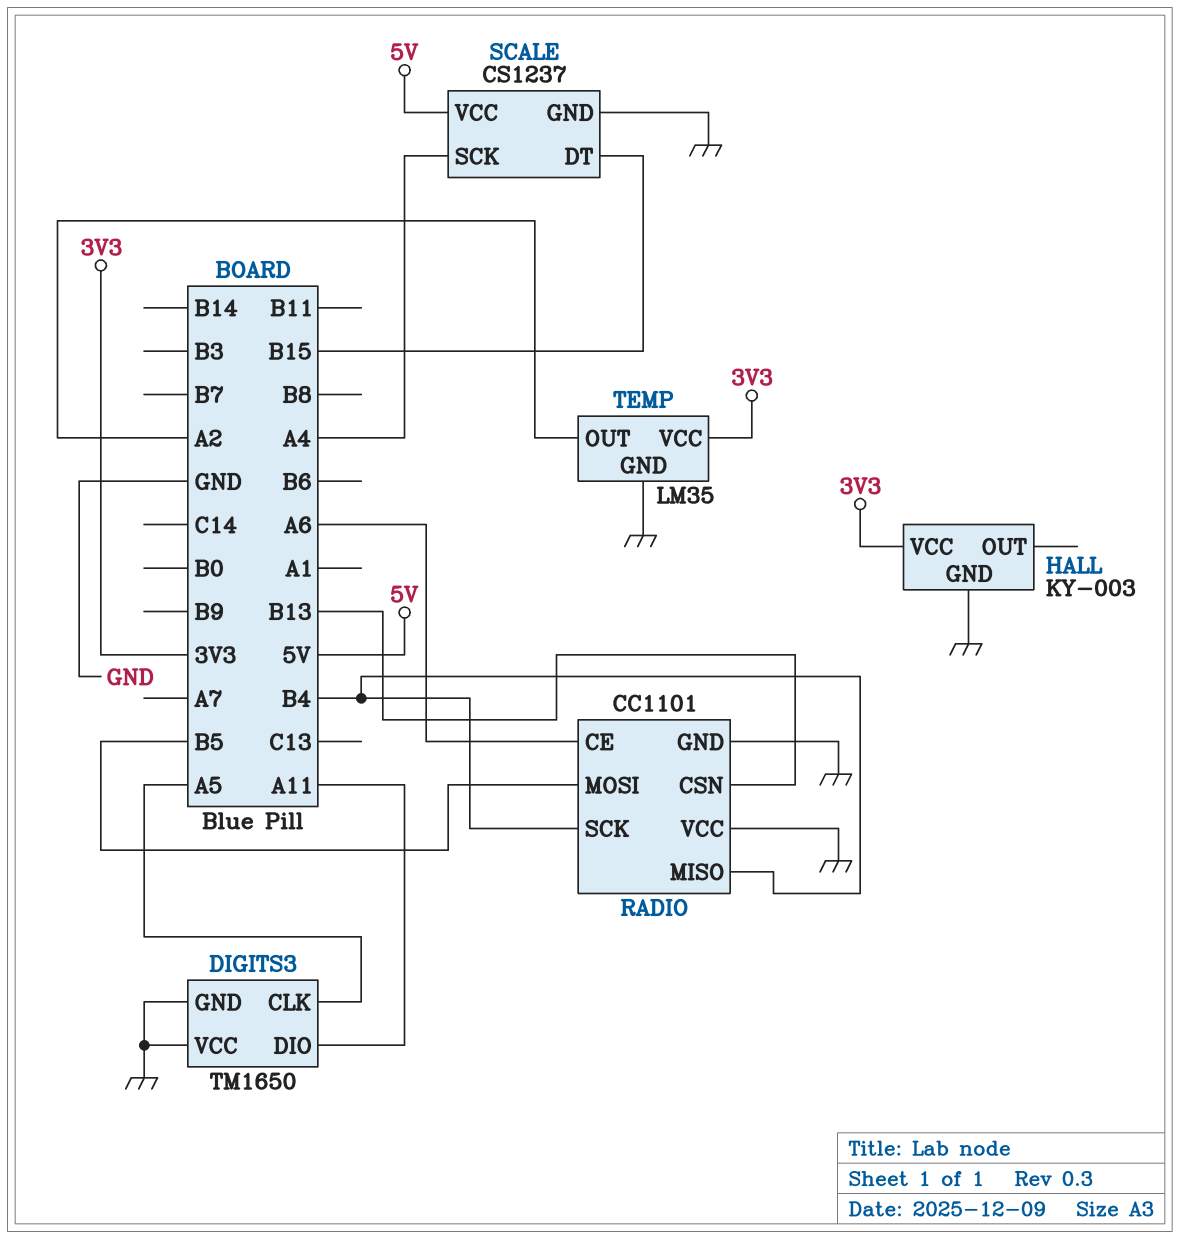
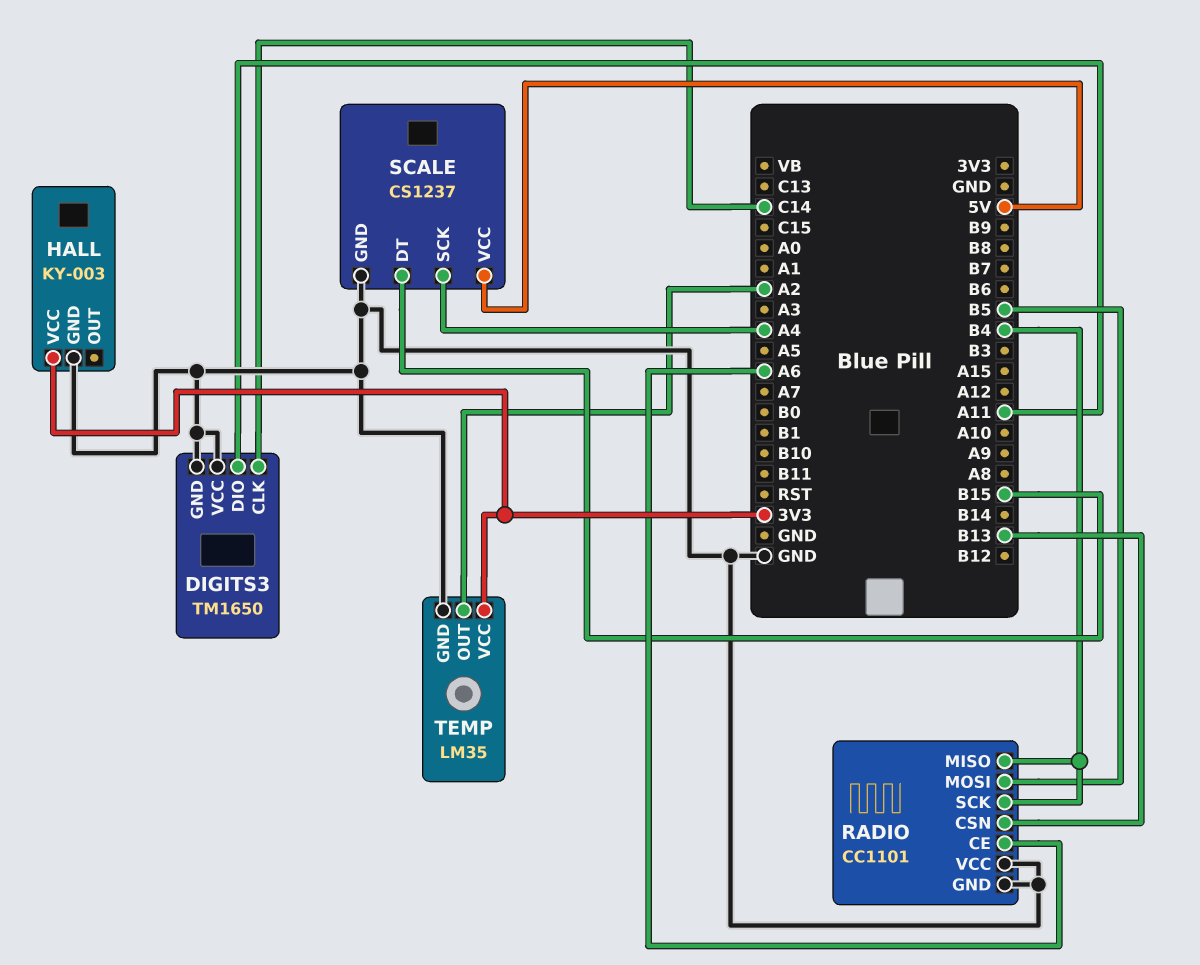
DIGITS3 pin CLK: A5 -> C14

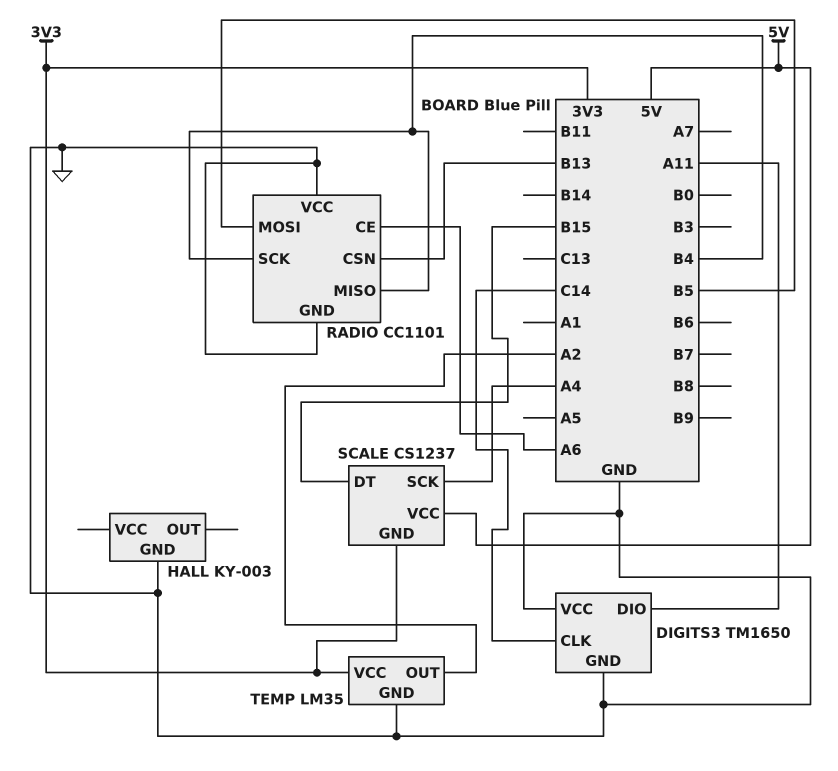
HALL pin VCC: 3V3 -> none
SCALE pin GND: GND -> 3V3

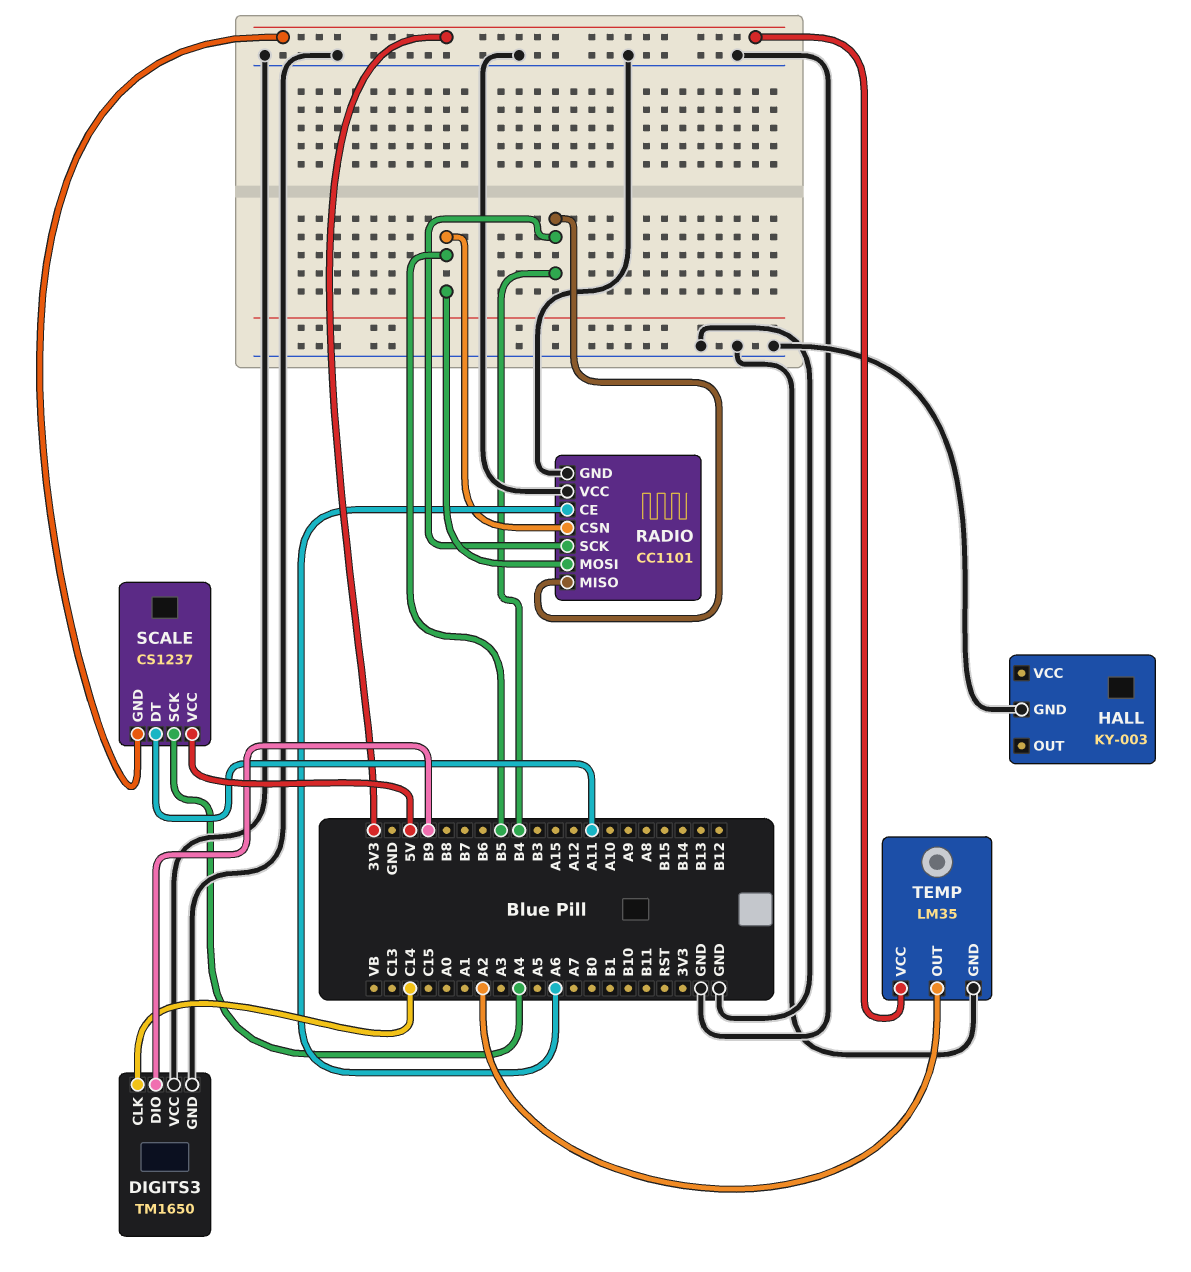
DIGITS3 pin DIO: A11 -> B9
RADIO pin CSN: B13 -> B5
SCALE pin DT: B15 -> A11

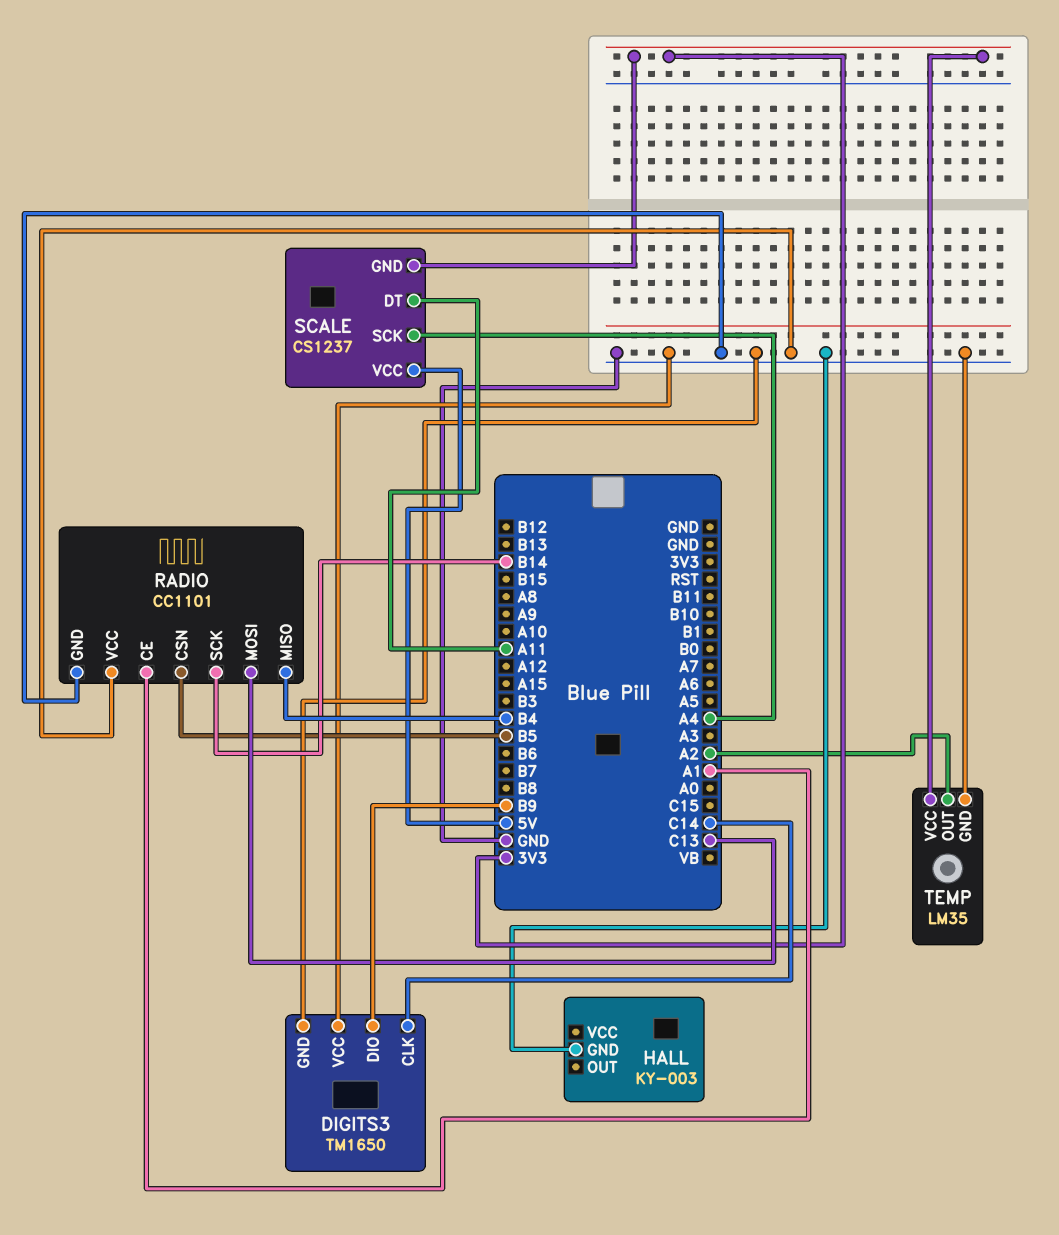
RADIO pin CE: A6 -> A1
RADIO pin MOSI: B5 -> C13
RADIO pin SCK: B4 -> B14

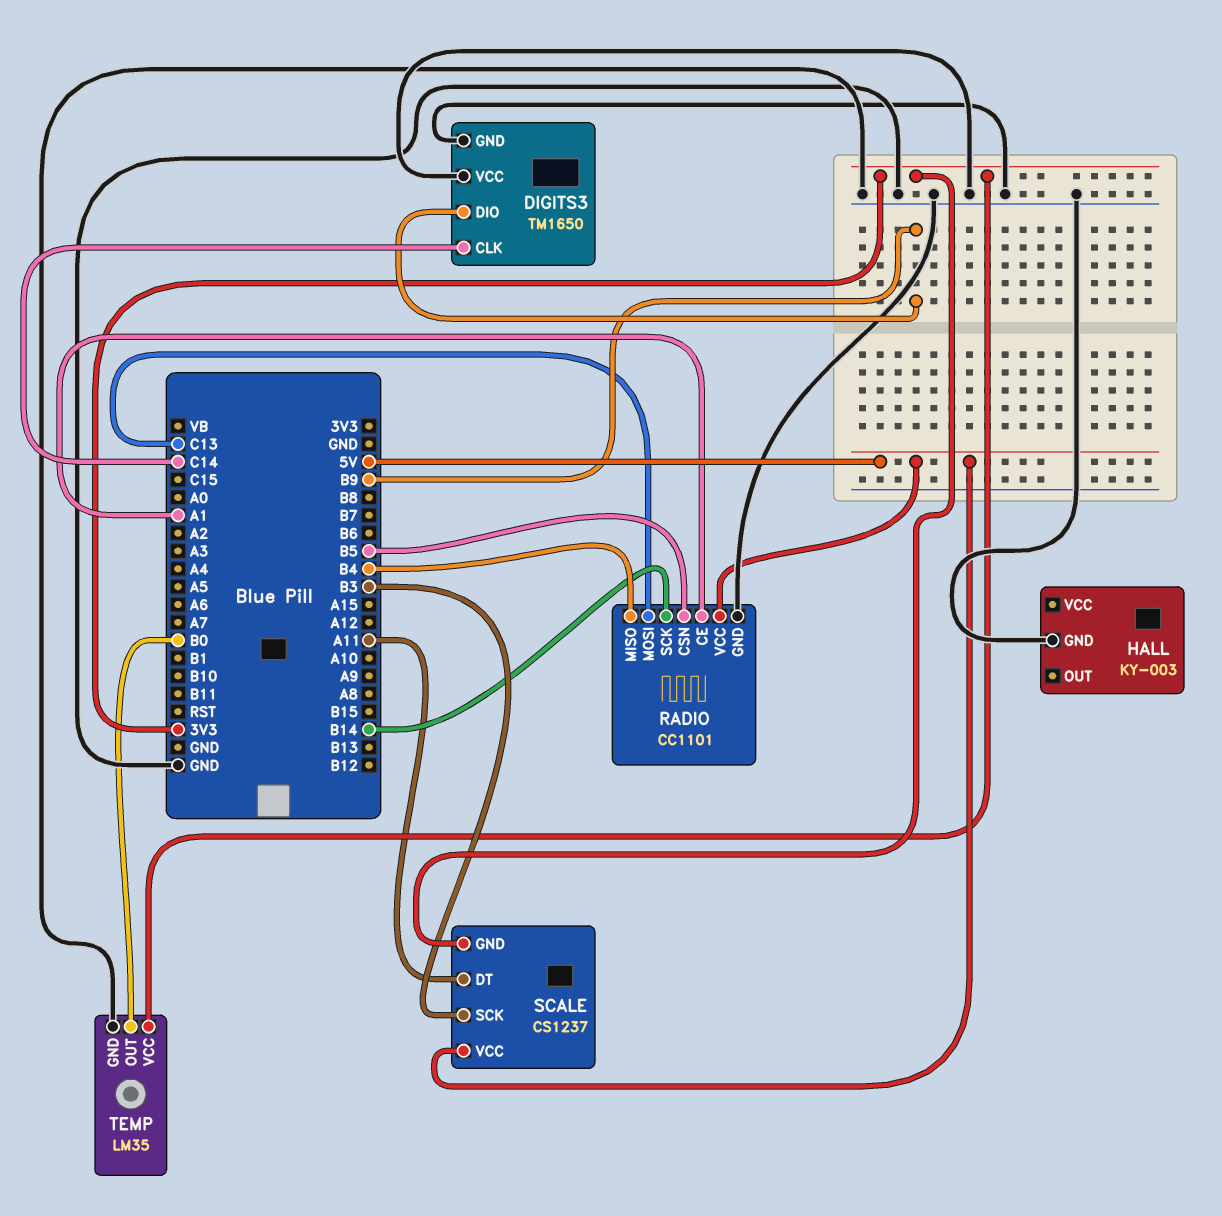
RADIO pin VCC: GND -> 5V
SCALE pin SCK: A4 -> B3
TEMP pin OUT: A2 -> B0

